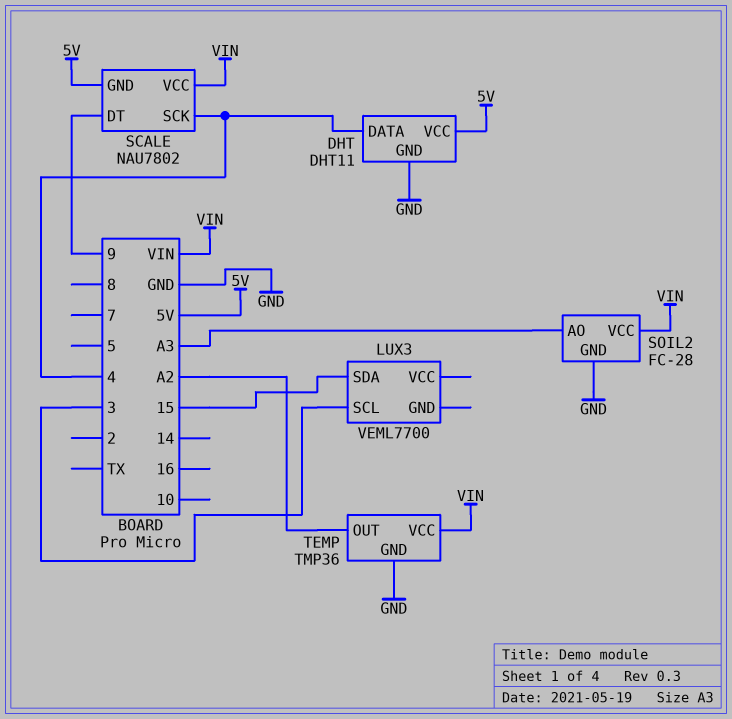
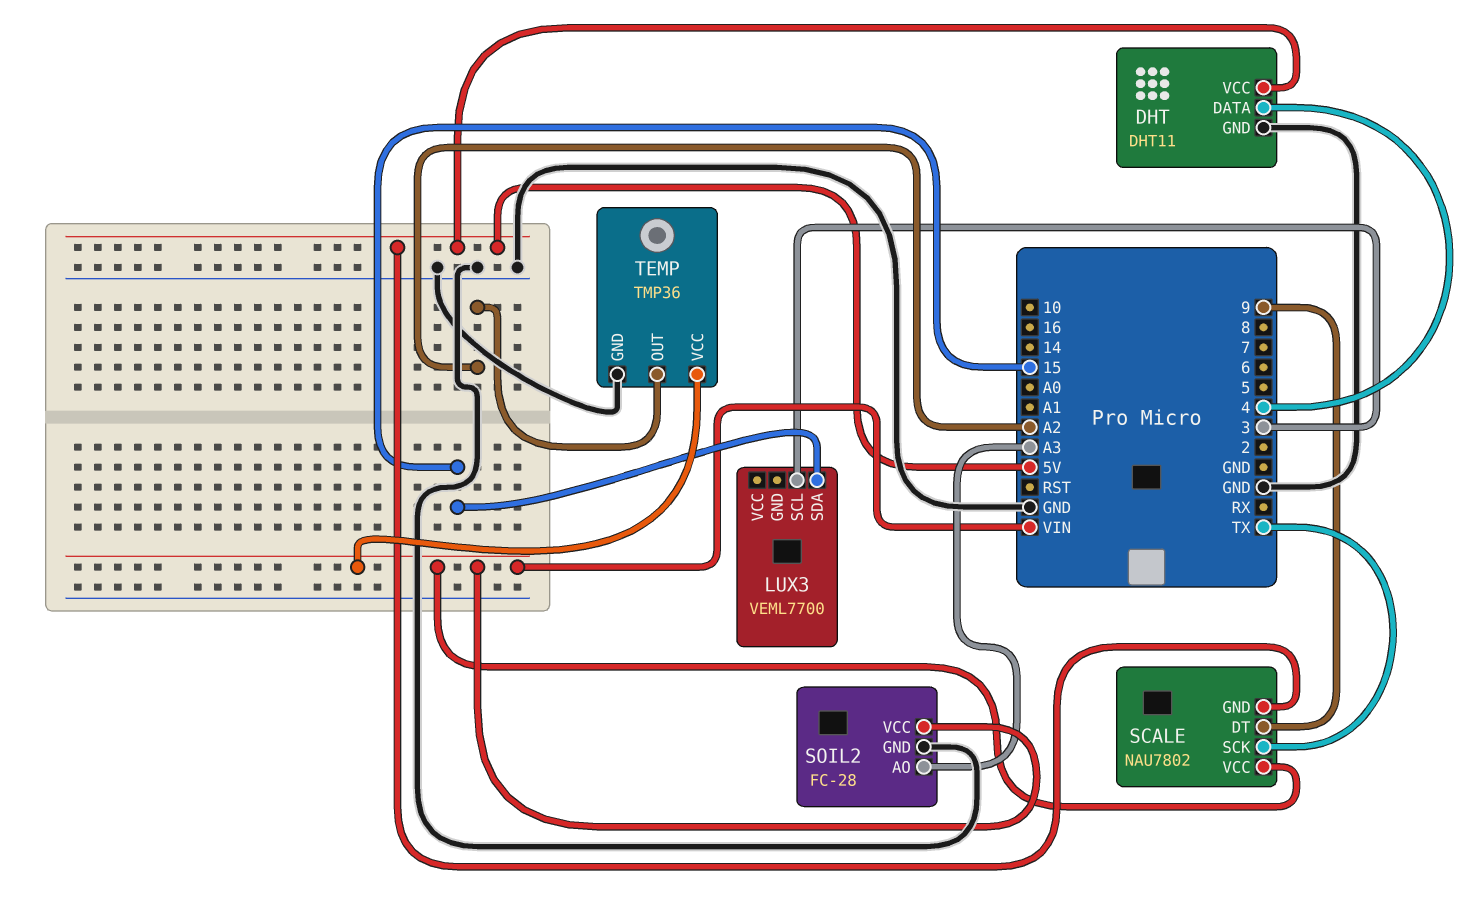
SCALE pin SCK: 4 -> TX

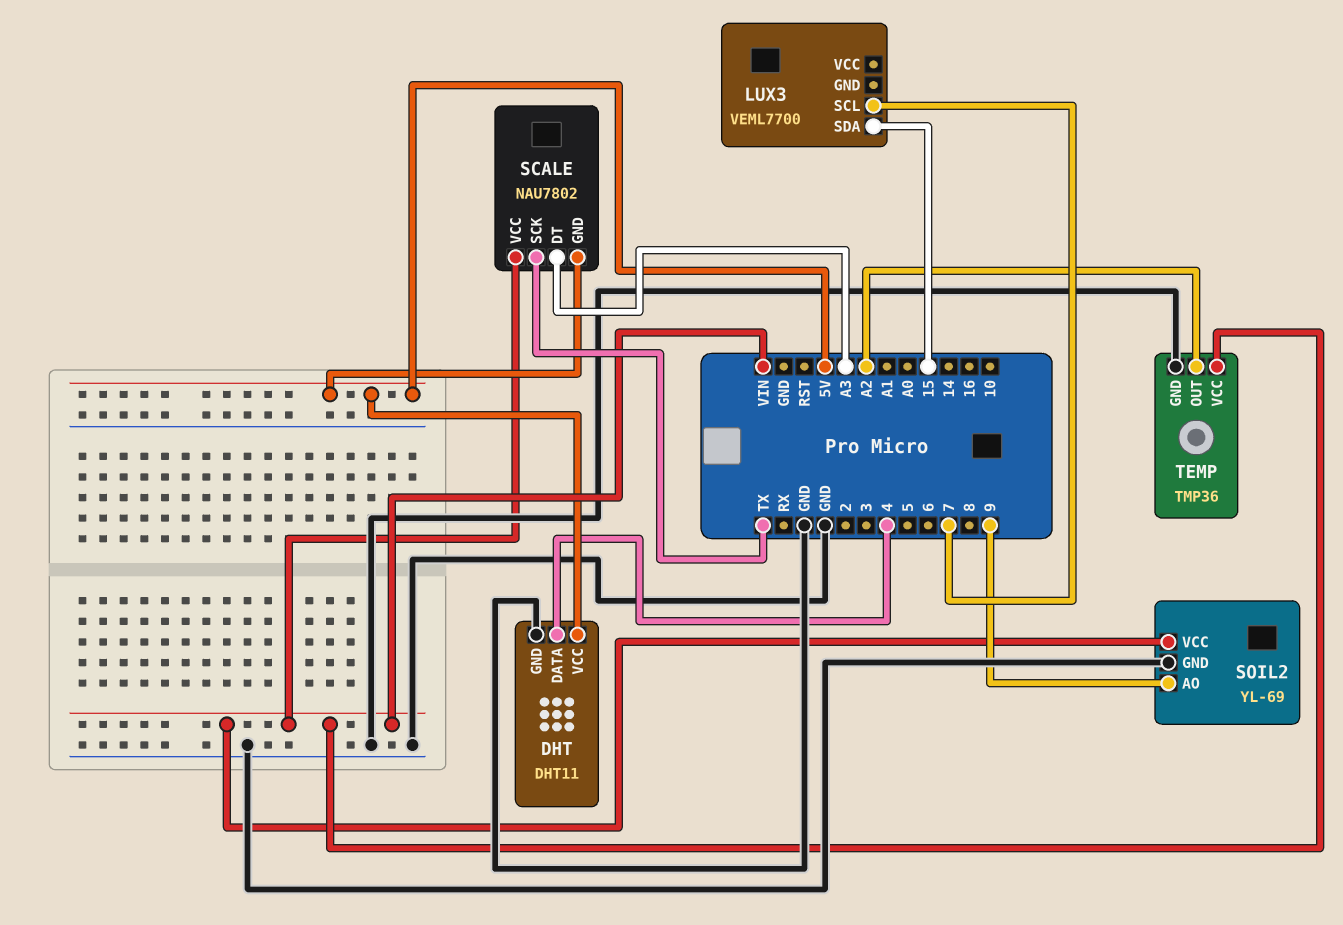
LUX3 pin SCL: 3 -> 7
SCALE pin DT: 9 -> A3
SOIL2: FC-28 -> YL-69
SOIL2 pin AO: A3 -> 9

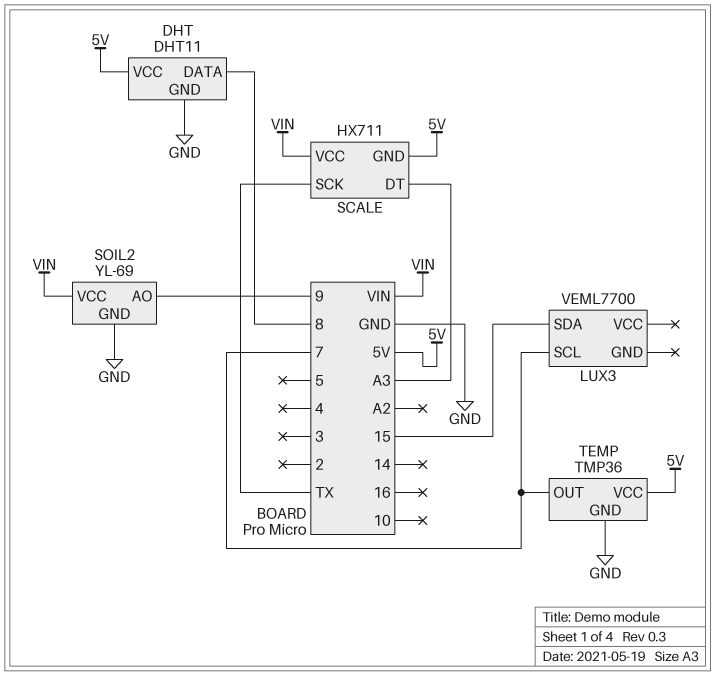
DHT pin DATA: 4 -> 8
SCALE: NAU7802 -> HX711
TEMP pin OUT: A2 -> 7
TEMP pin VCC: VIN -> 5V

